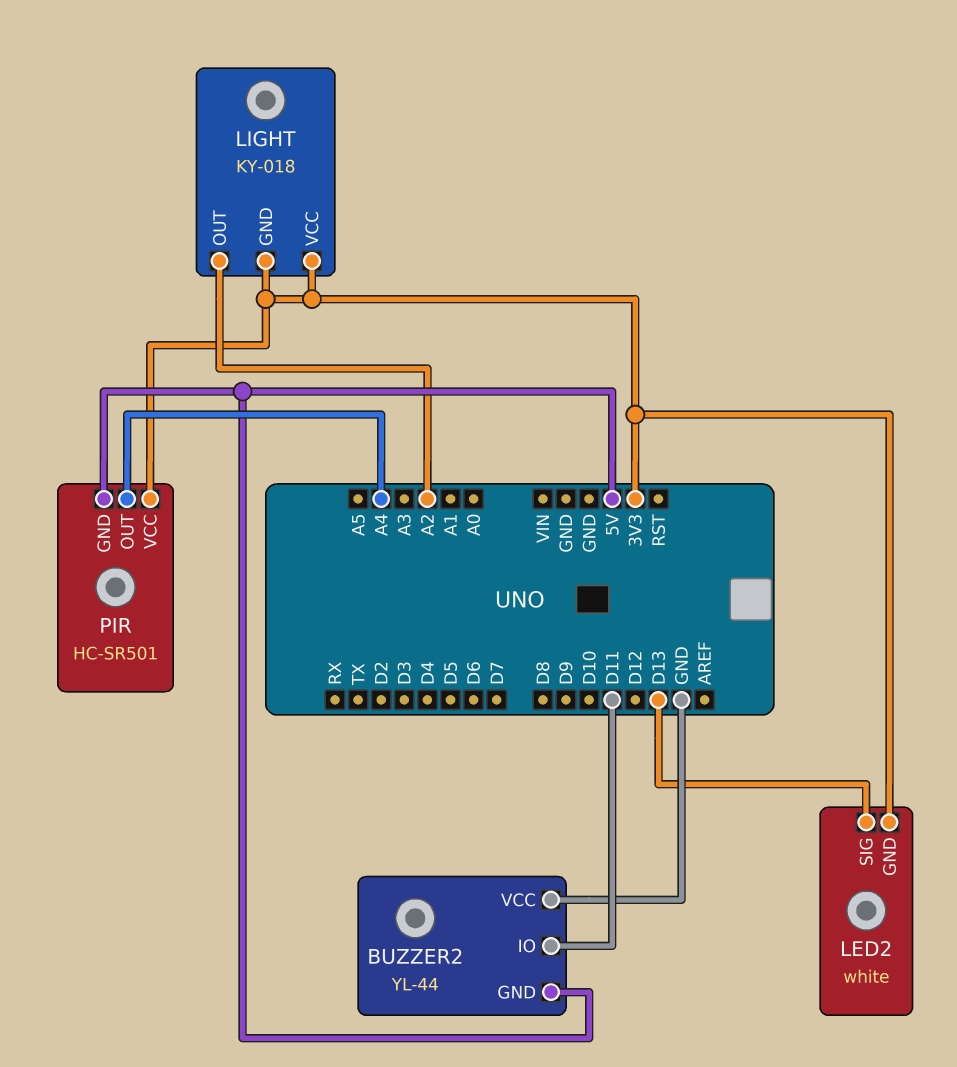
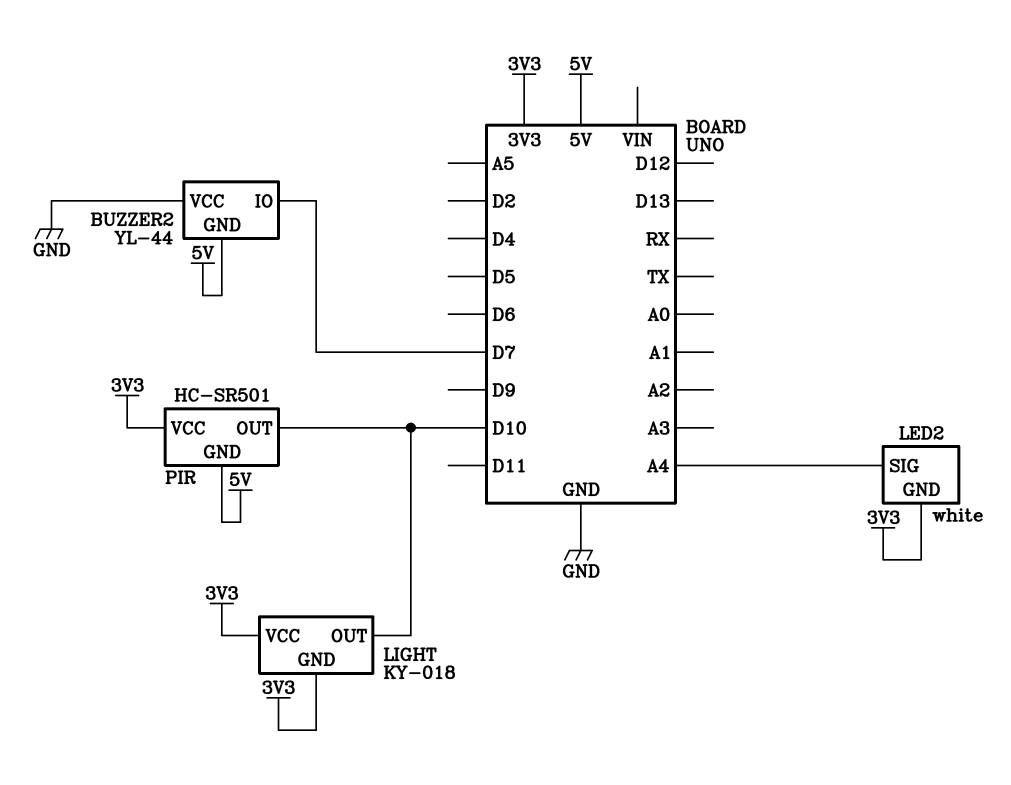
BUZZER2 pin IO: D11 -> D7
LED2 pin SIG: D13 -> A4
LIGHT pin OUT: A2 -> D10
PIR pin OUT: A4 -> D10

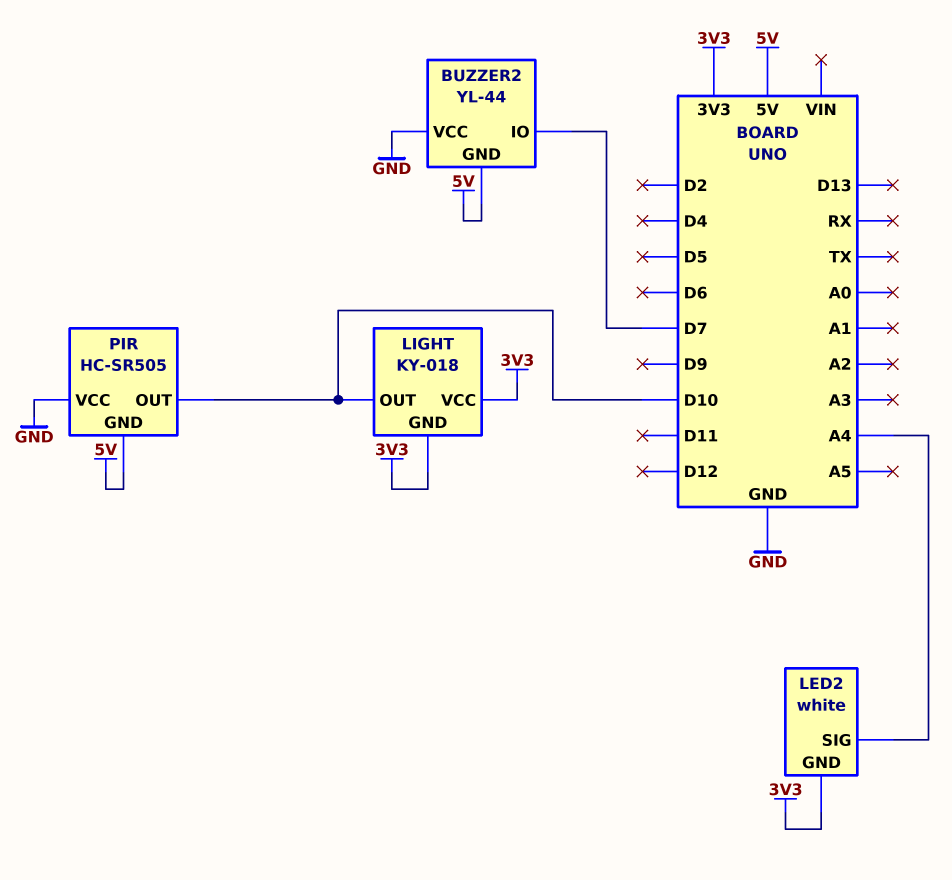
PIR: HC-SR501 -> HC-SR505
PIR pin VCC: 3V3 -> GND

